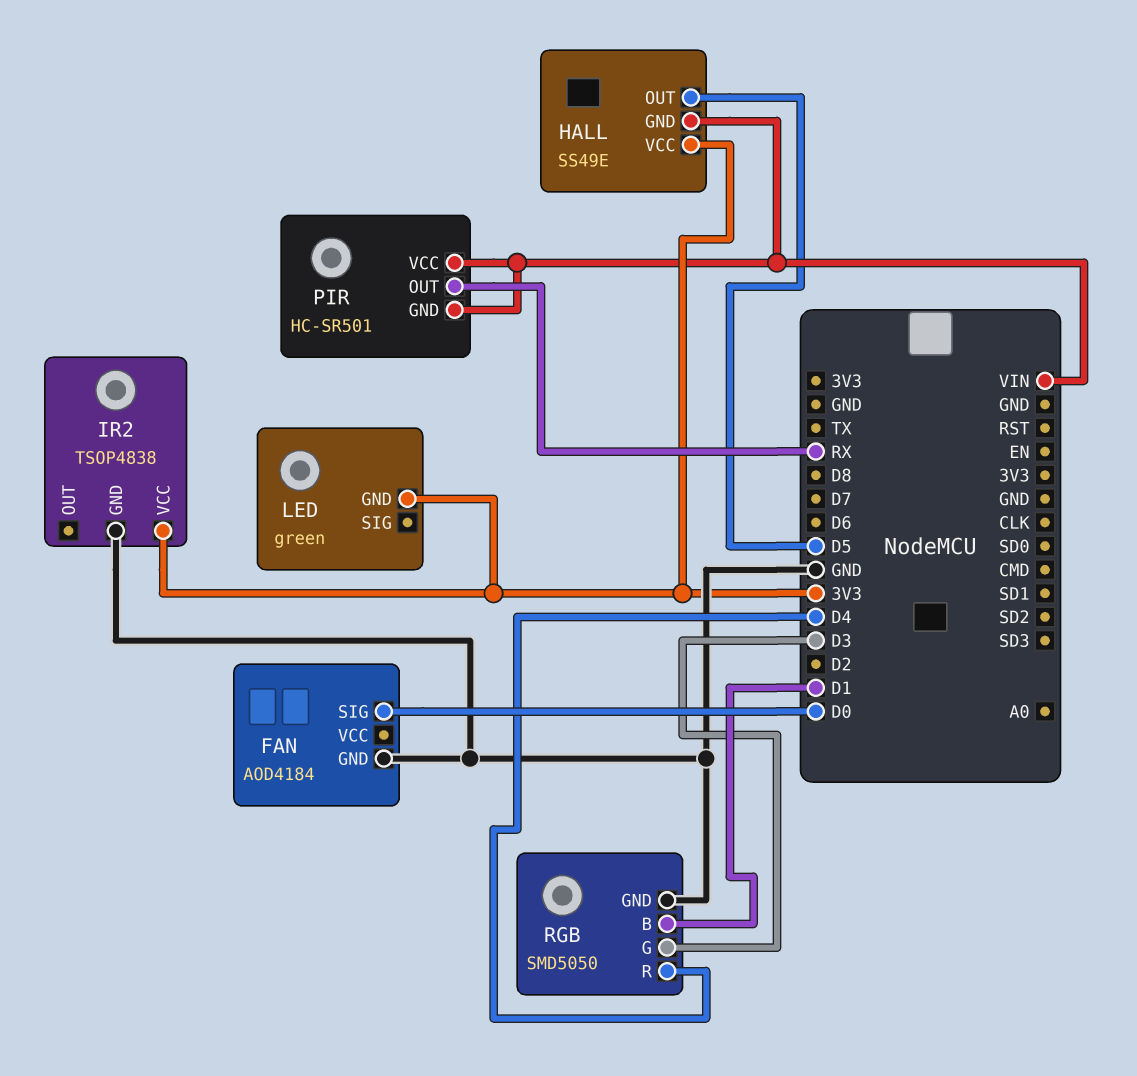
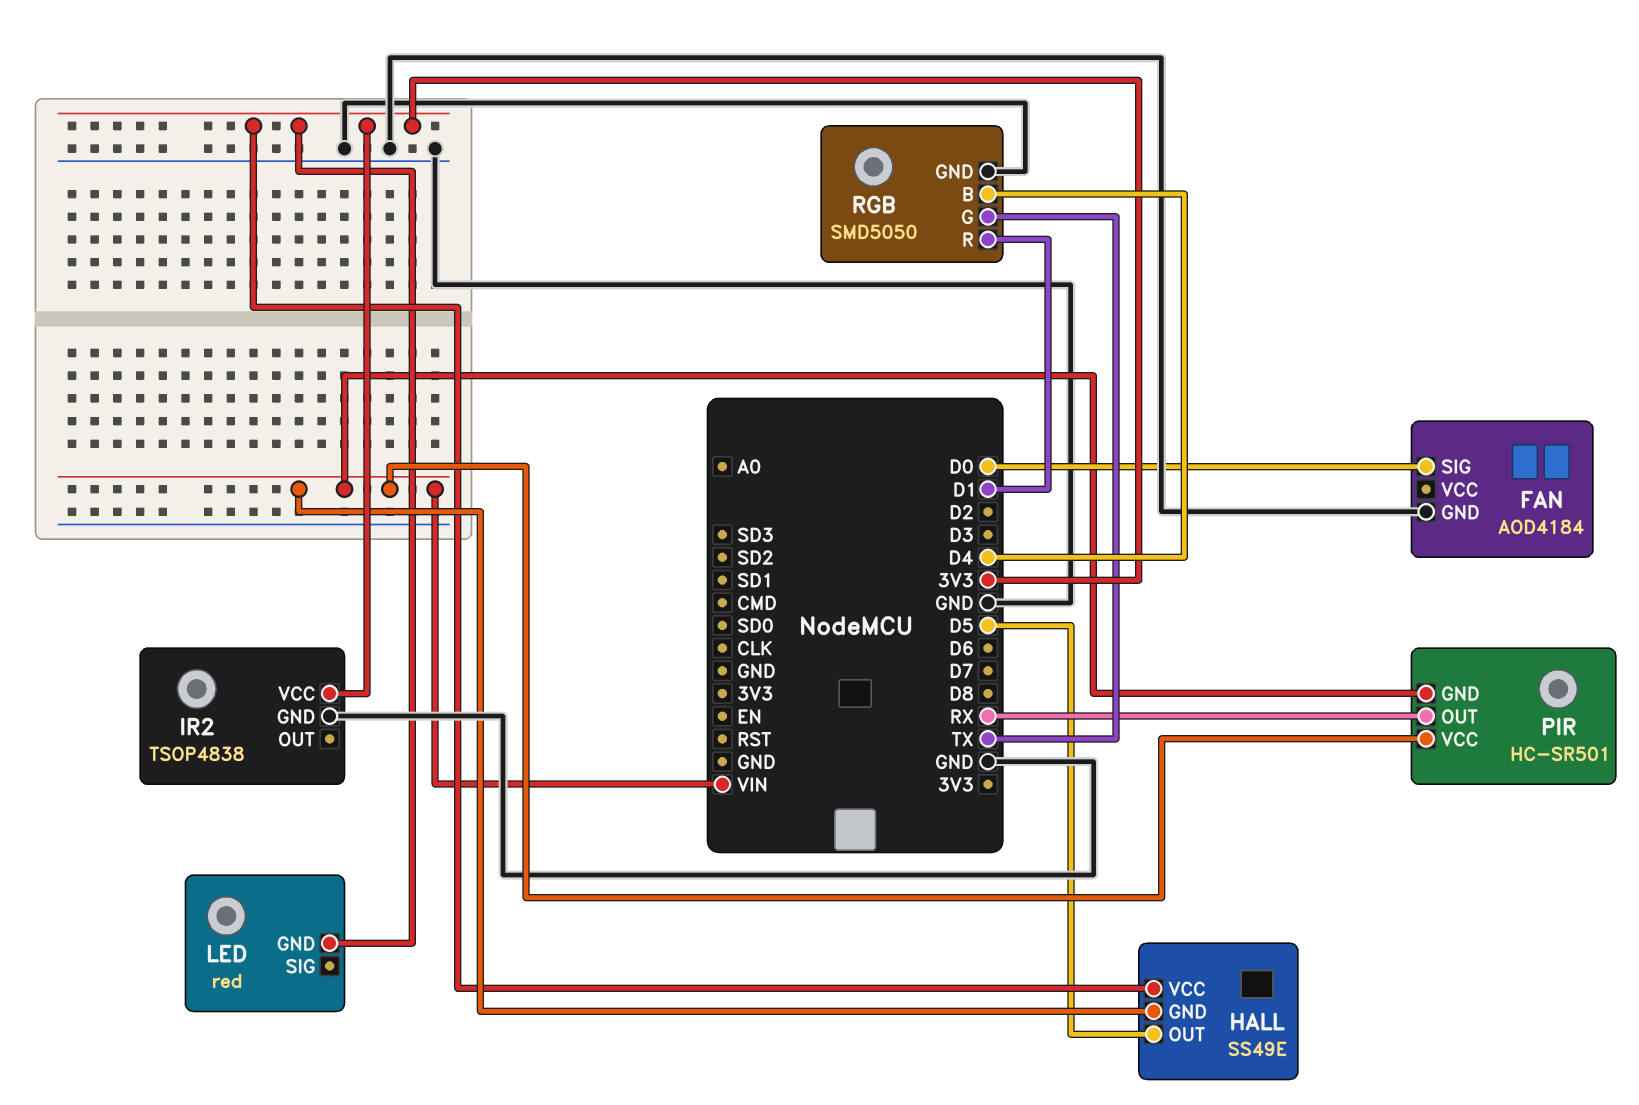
LED: green -> red
RGB pin B: D1 -> D4
RGB pin G: D3 -> TX
RGB pin R: D4 -> D1

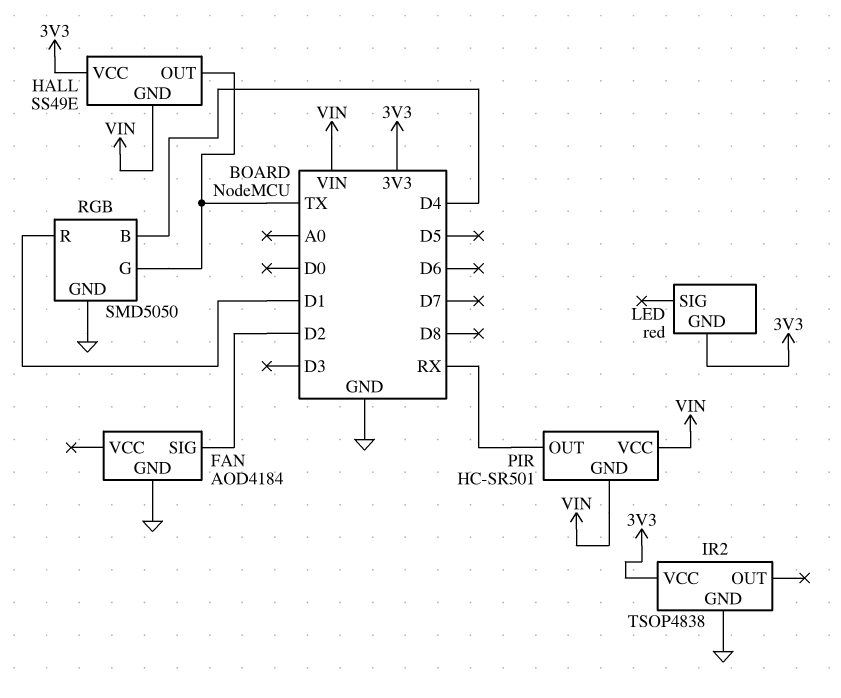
FAN pin SIG: D0 -> D2
HALL pin OUT: D5 -> TX

